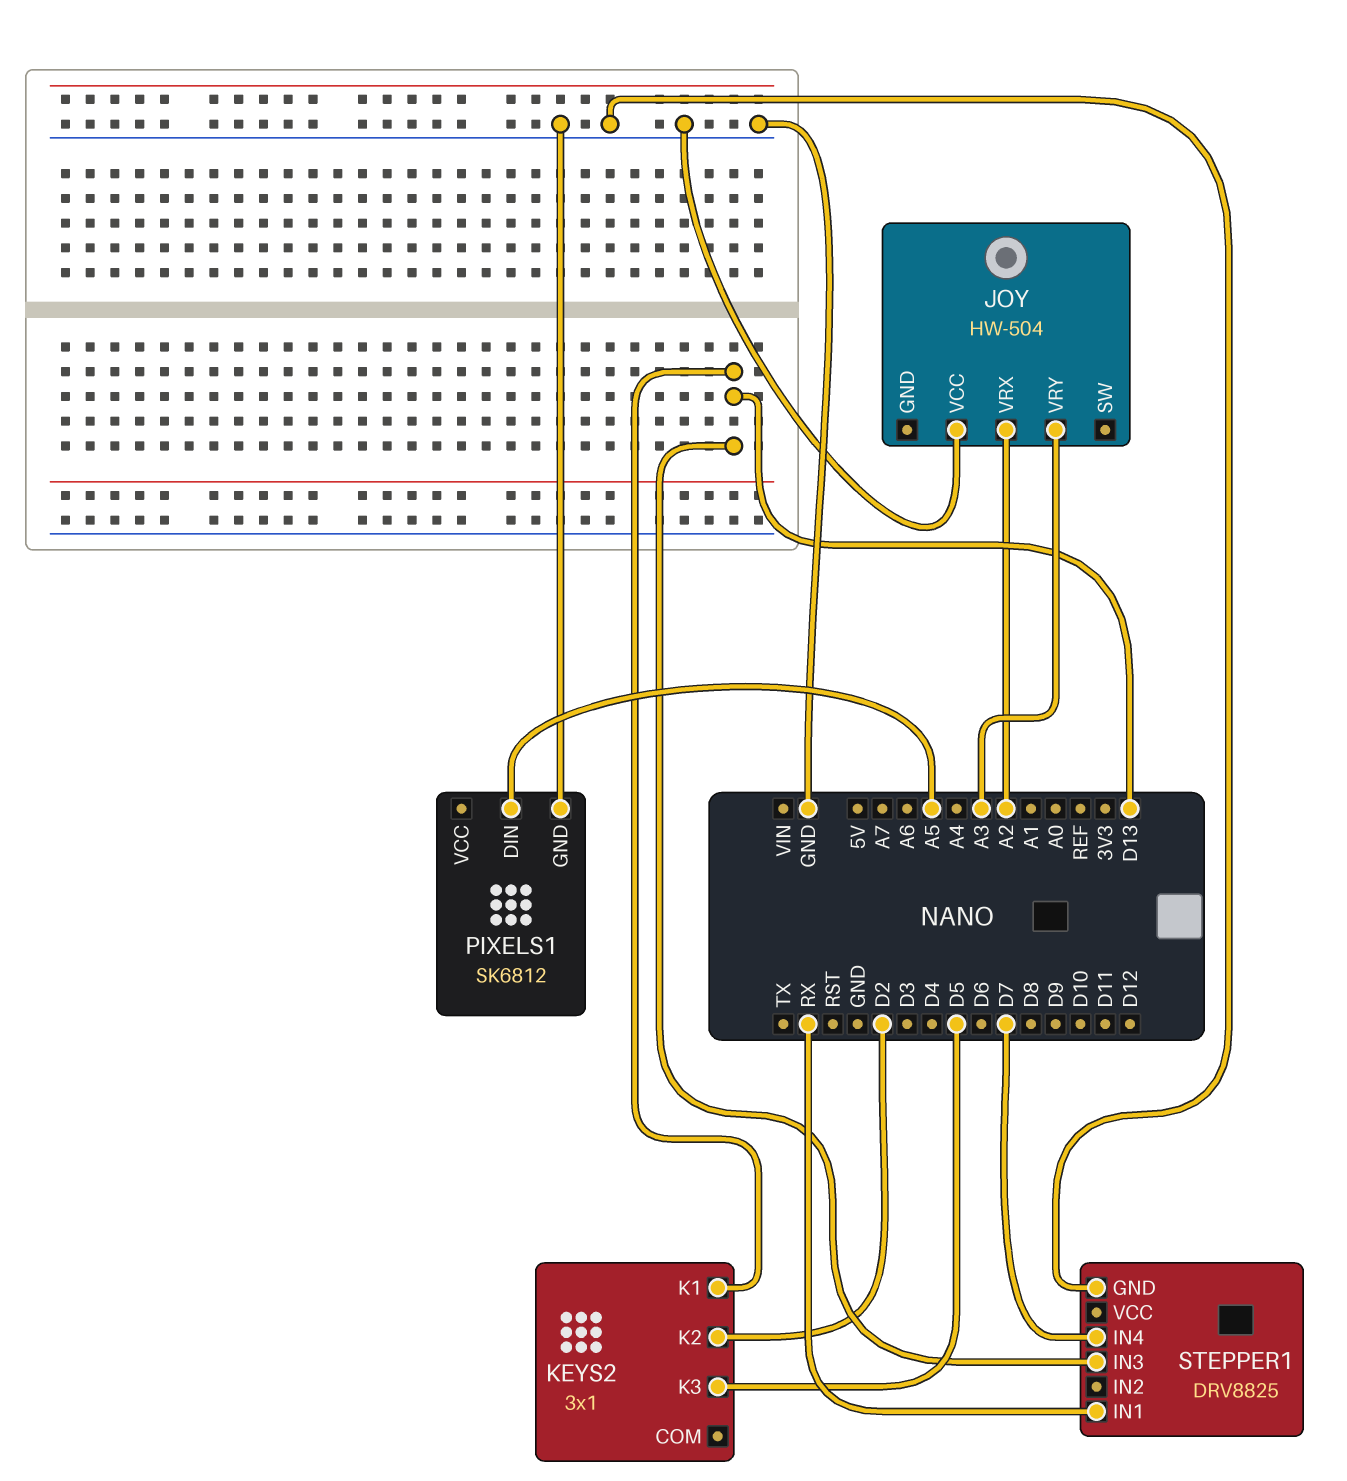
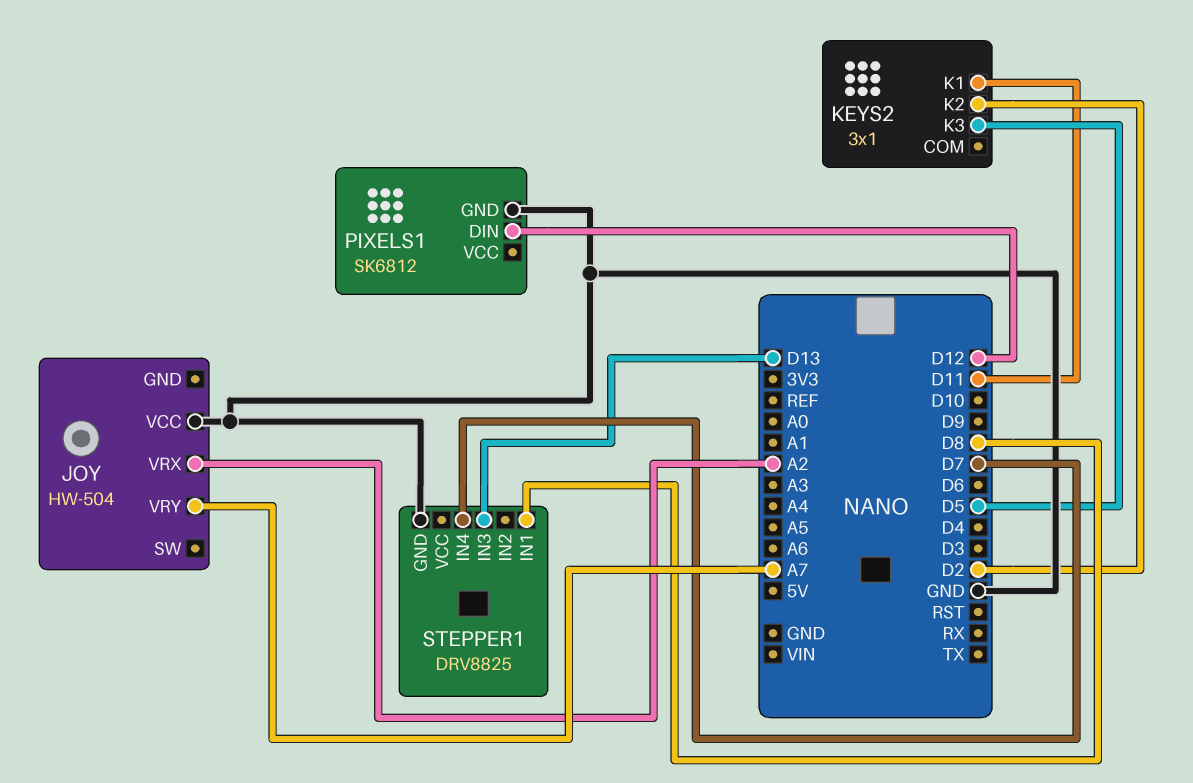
JOY pin VRY: A3 -> A7
KEYS2 pin K1: D13 -> D11
PIXELS1 pin DIN: A5 -> D12
STEPPER1 pin IN1: RX -> D8

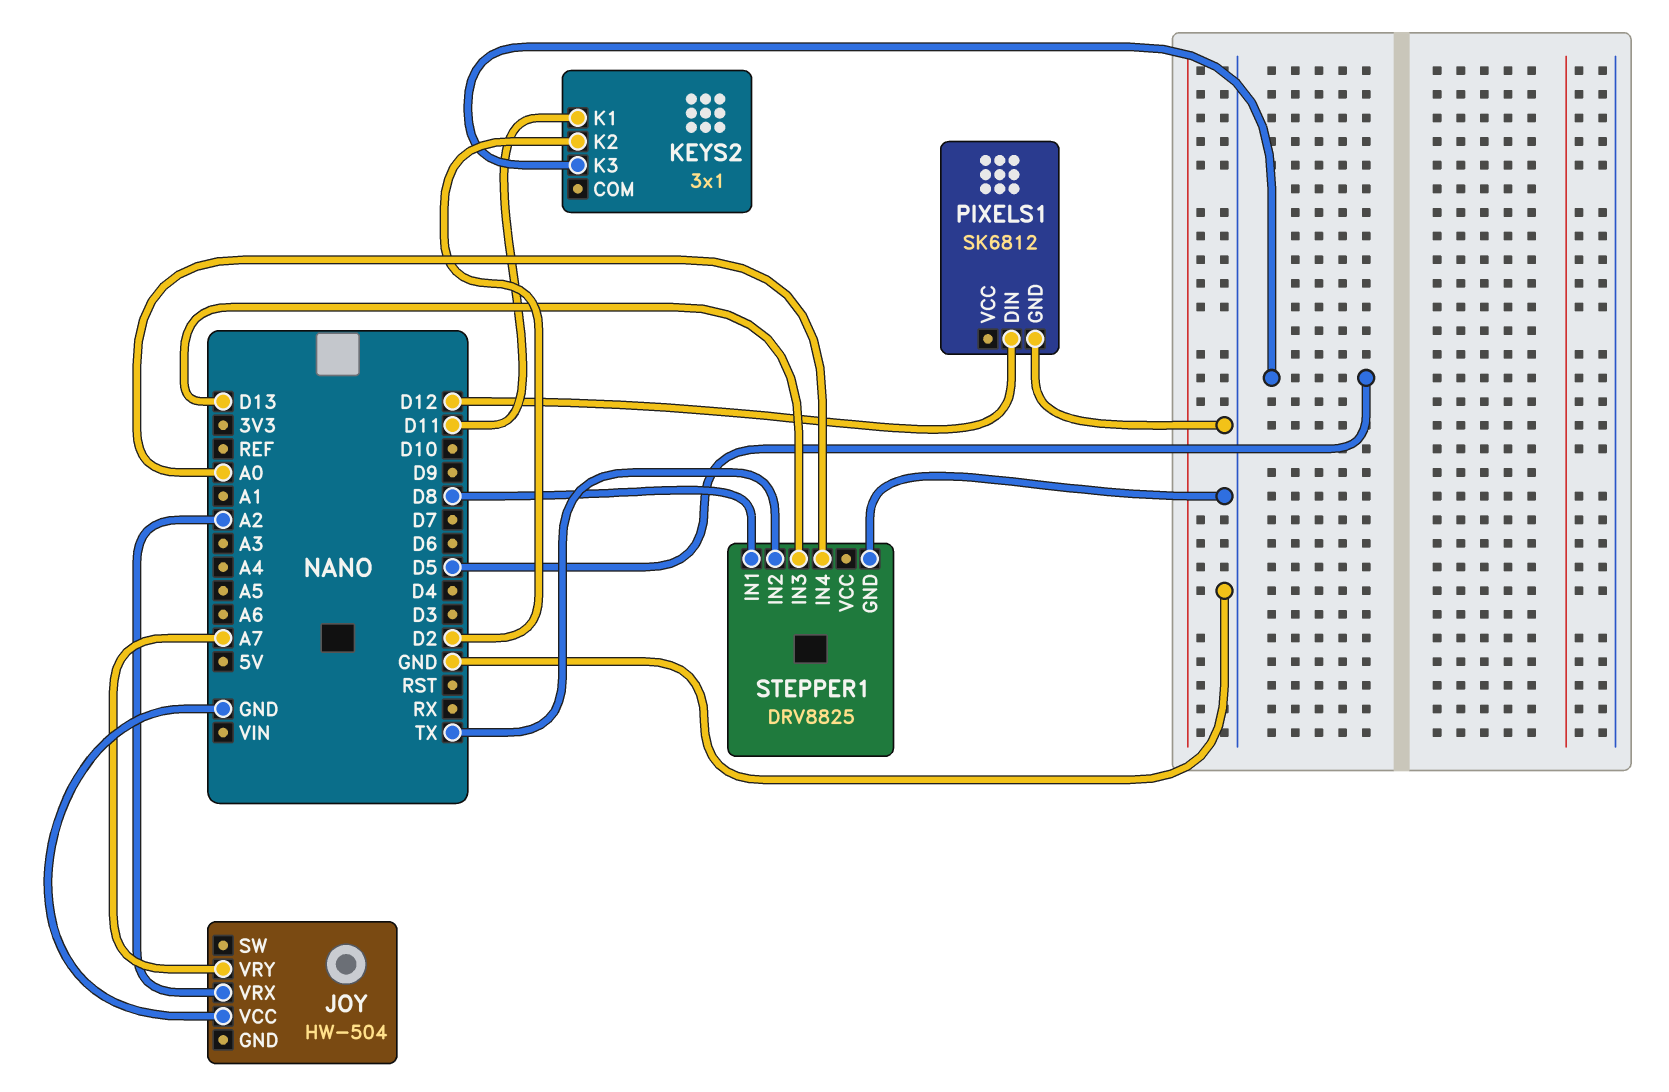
STEPPER1 pin IN2: none -> TX
STEPPER1 pin IN4: D7 -> A0

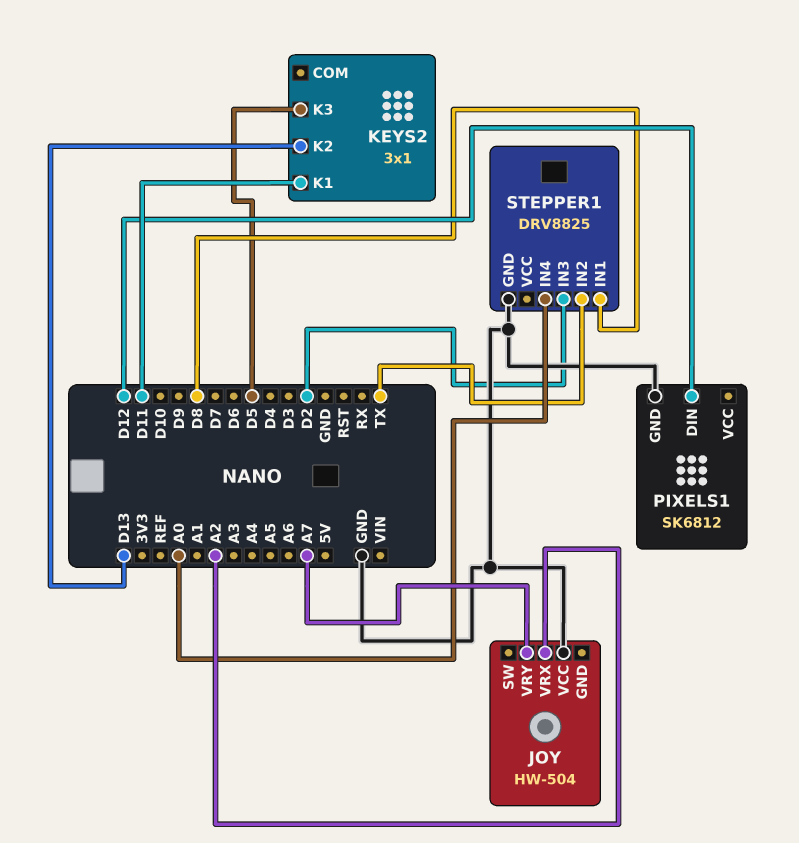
KEYS2 pin K2: D2 -> D13
STEPPER1 pin IN3: D13 -> D2

